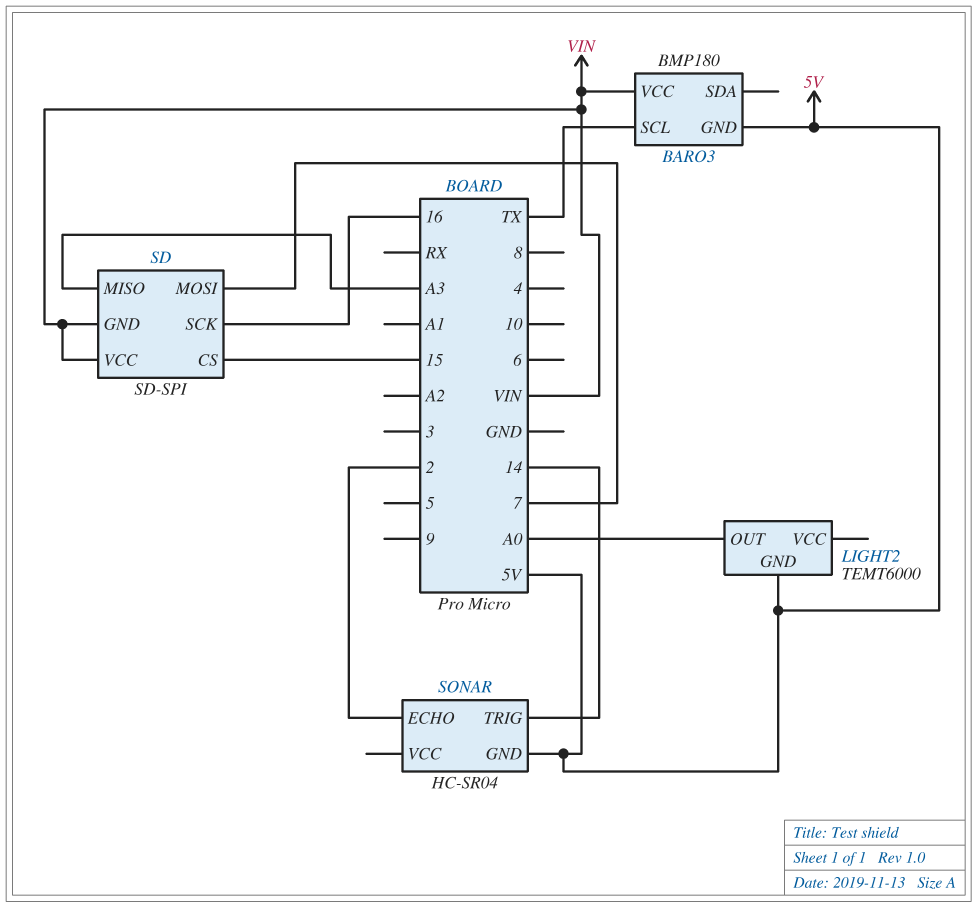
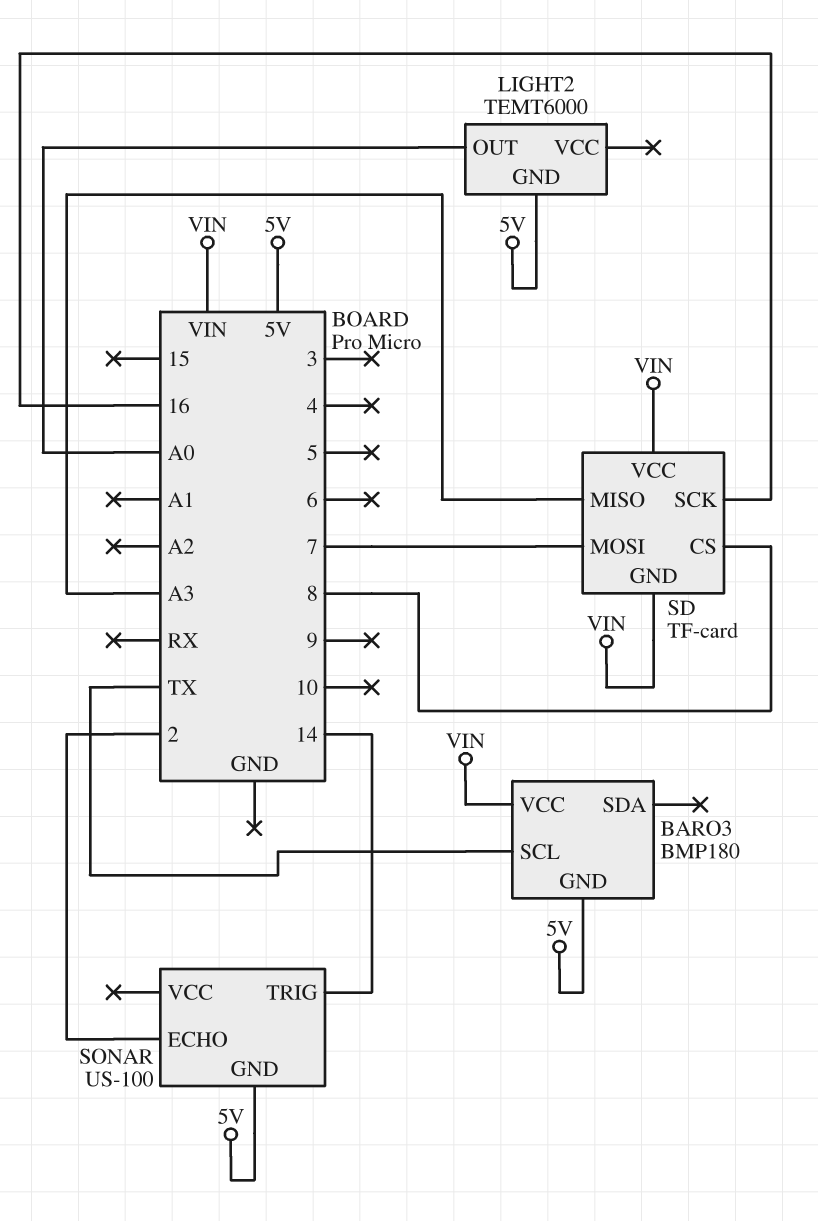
SD: SD-SPI -> TF-card
SD pin CS: 15 -> 8
SONAR: HC-SR04 -> US-100

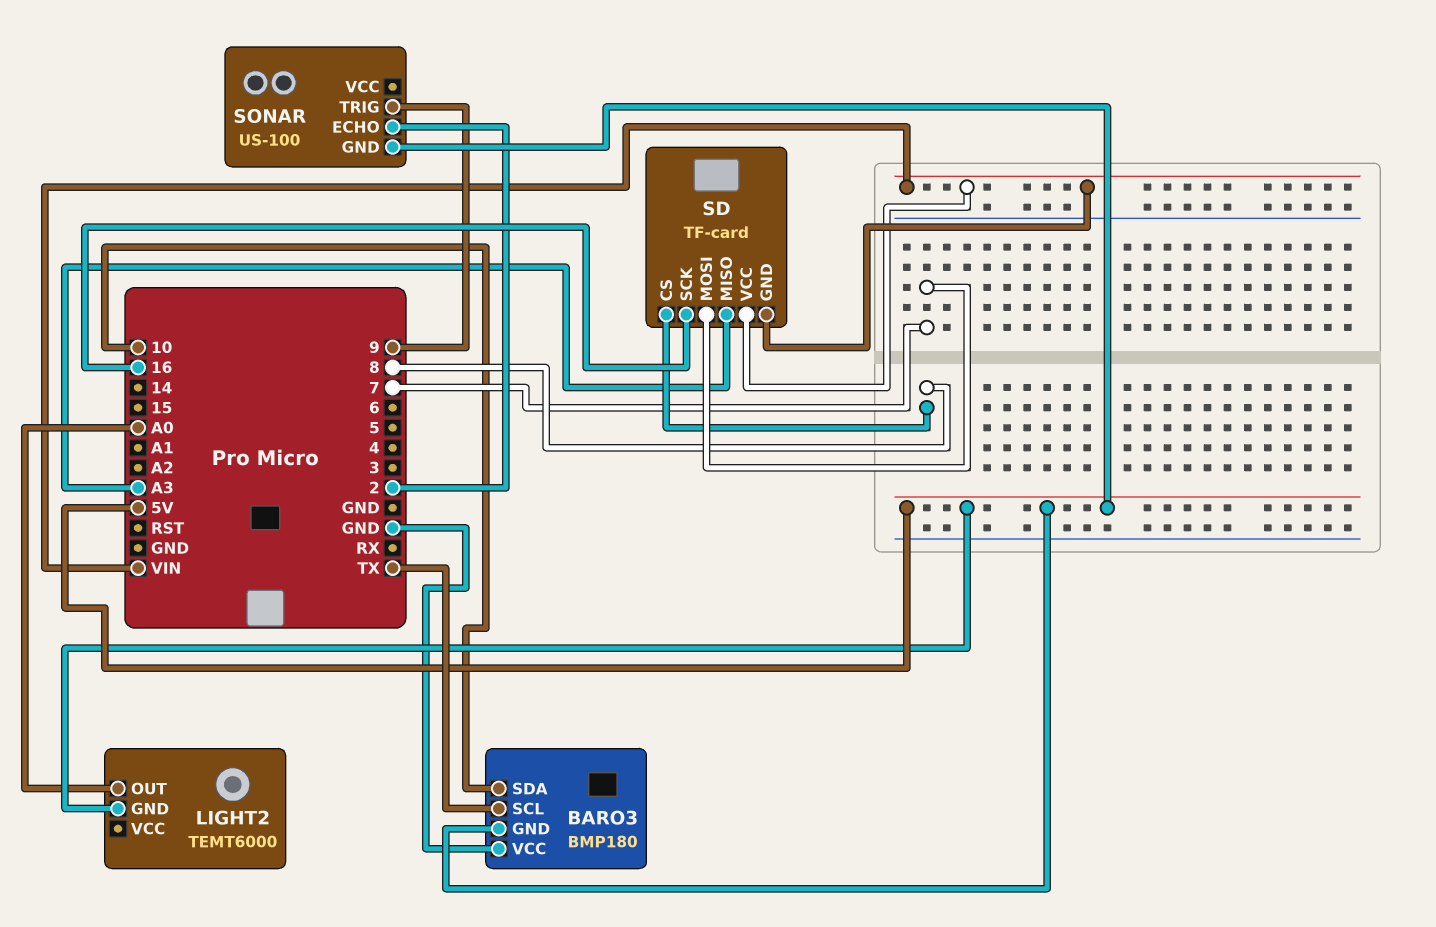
BARO3 pin SDA: none -> 10
BARO3 pin VCC: VIN -> GND
SONAR pin TRIG: 14 -> 9

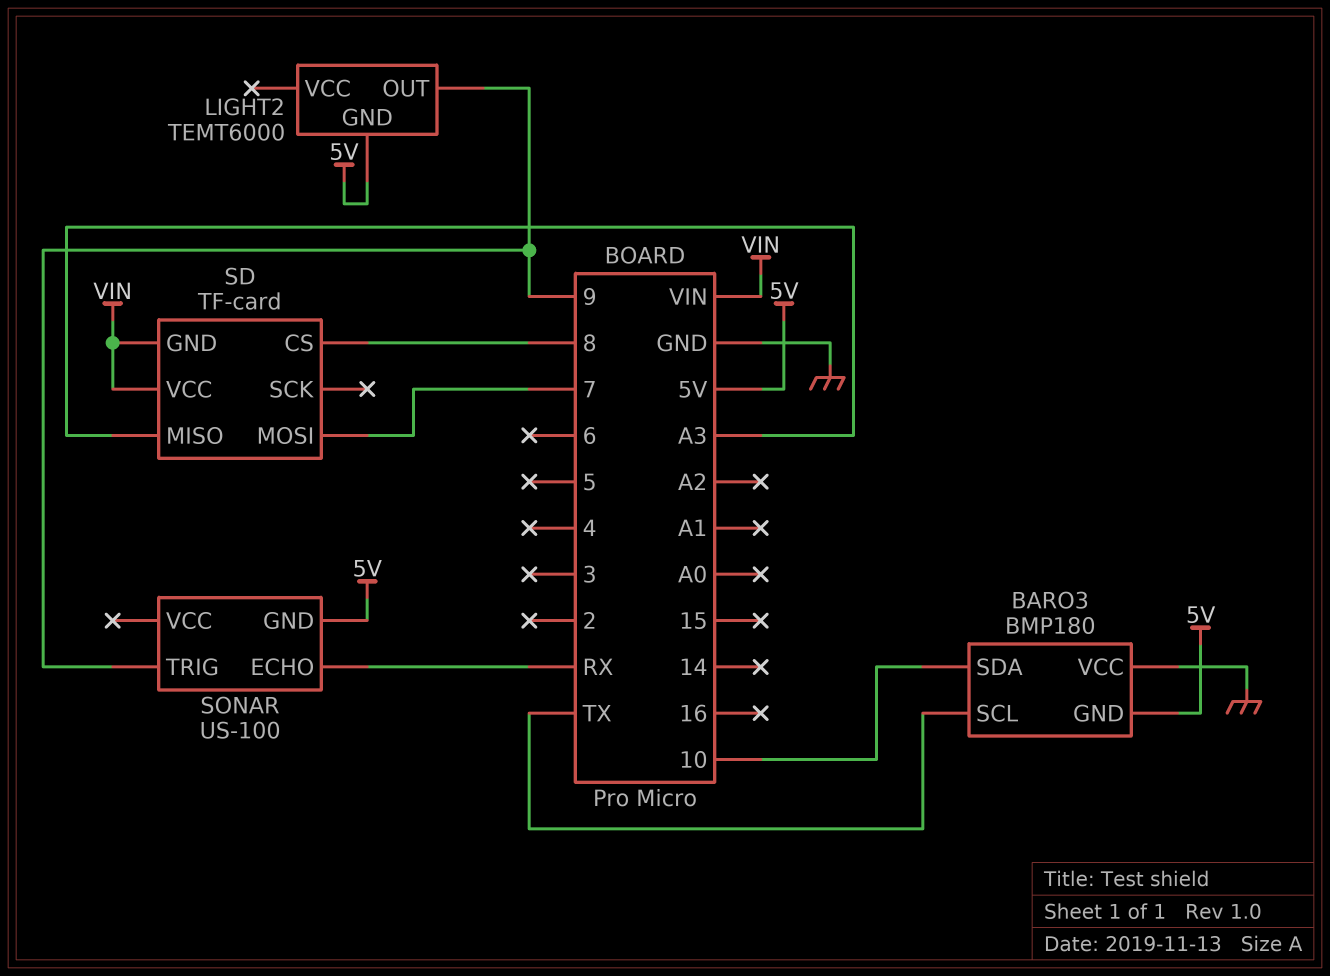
LIGHT2 pin OUT: A0 -> 9
SD pin SCK: 16 -> none
SONAR pin ECHO: 2 -> RX

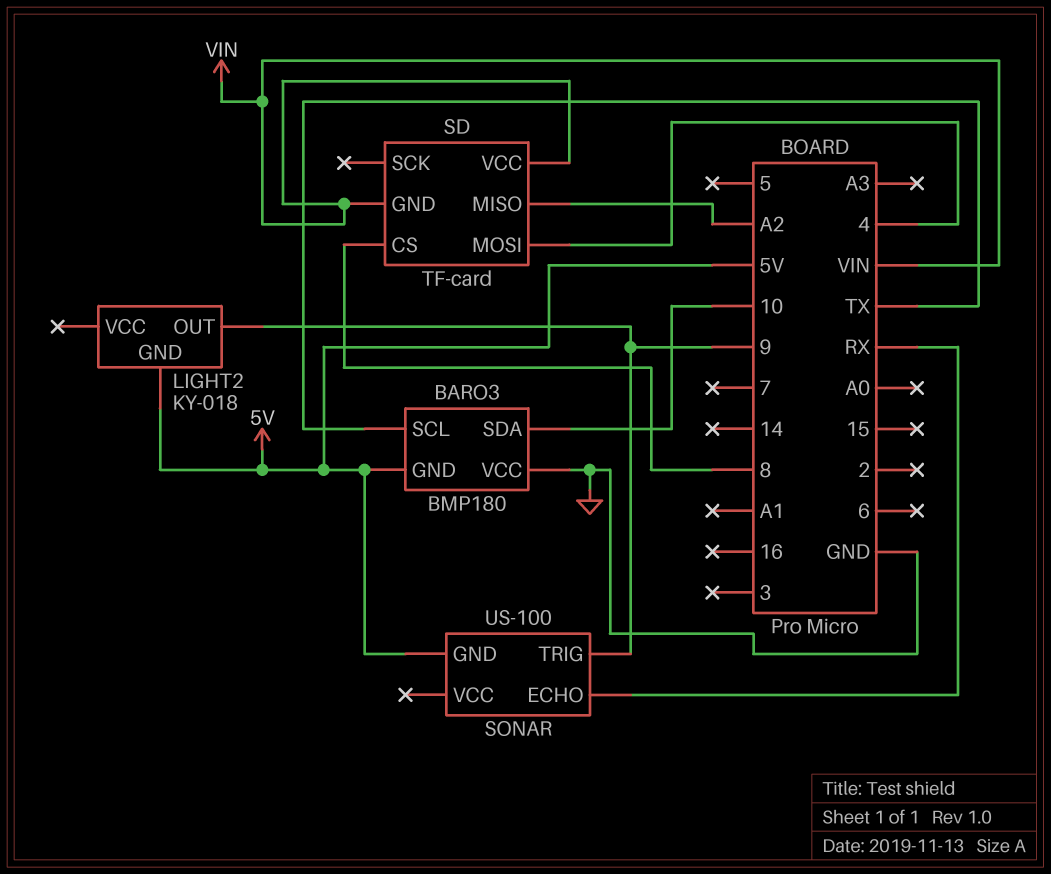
LIGHT2: TEMT6000 -> KY-018
SD pin MISO: A3 -> A2
SD pin MOSI: 7 -> 4

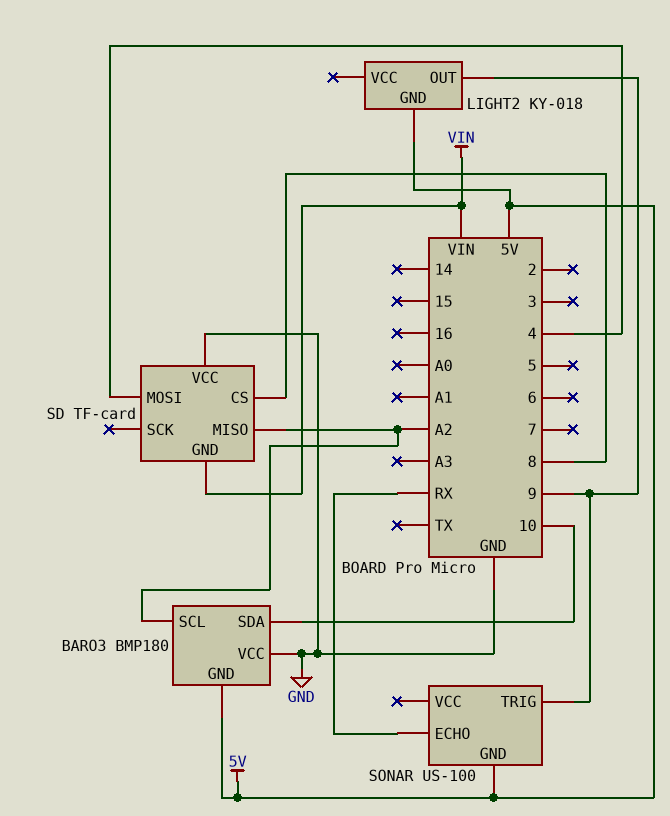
BARO3 pin SCL: TX -> A2
SD pin VCC: VIN -> GND

